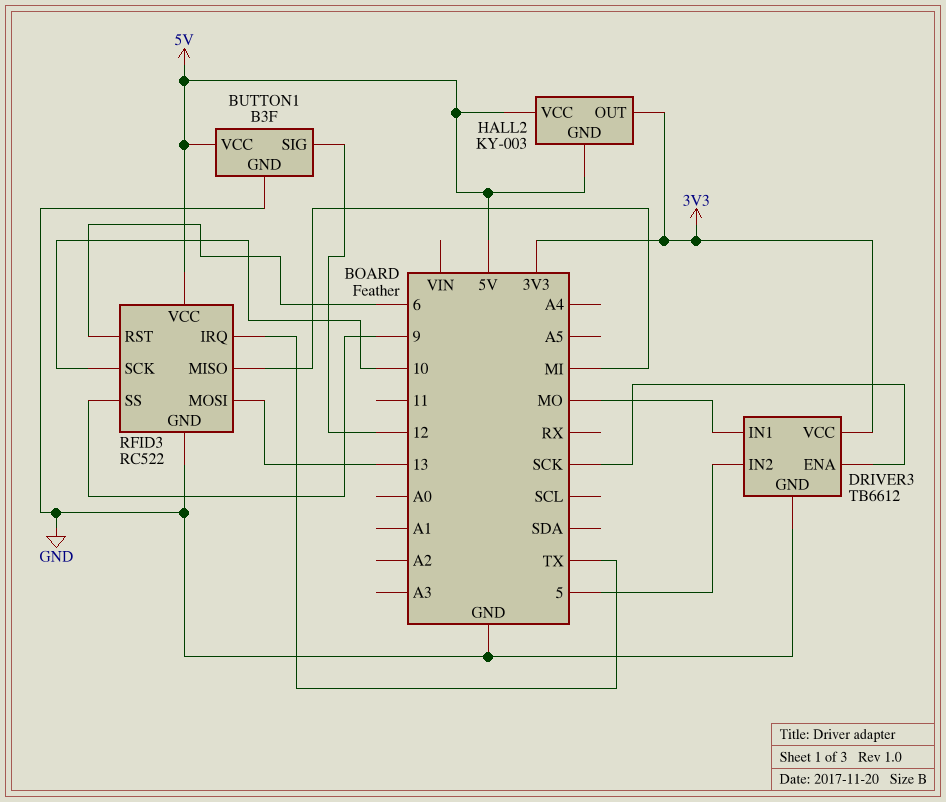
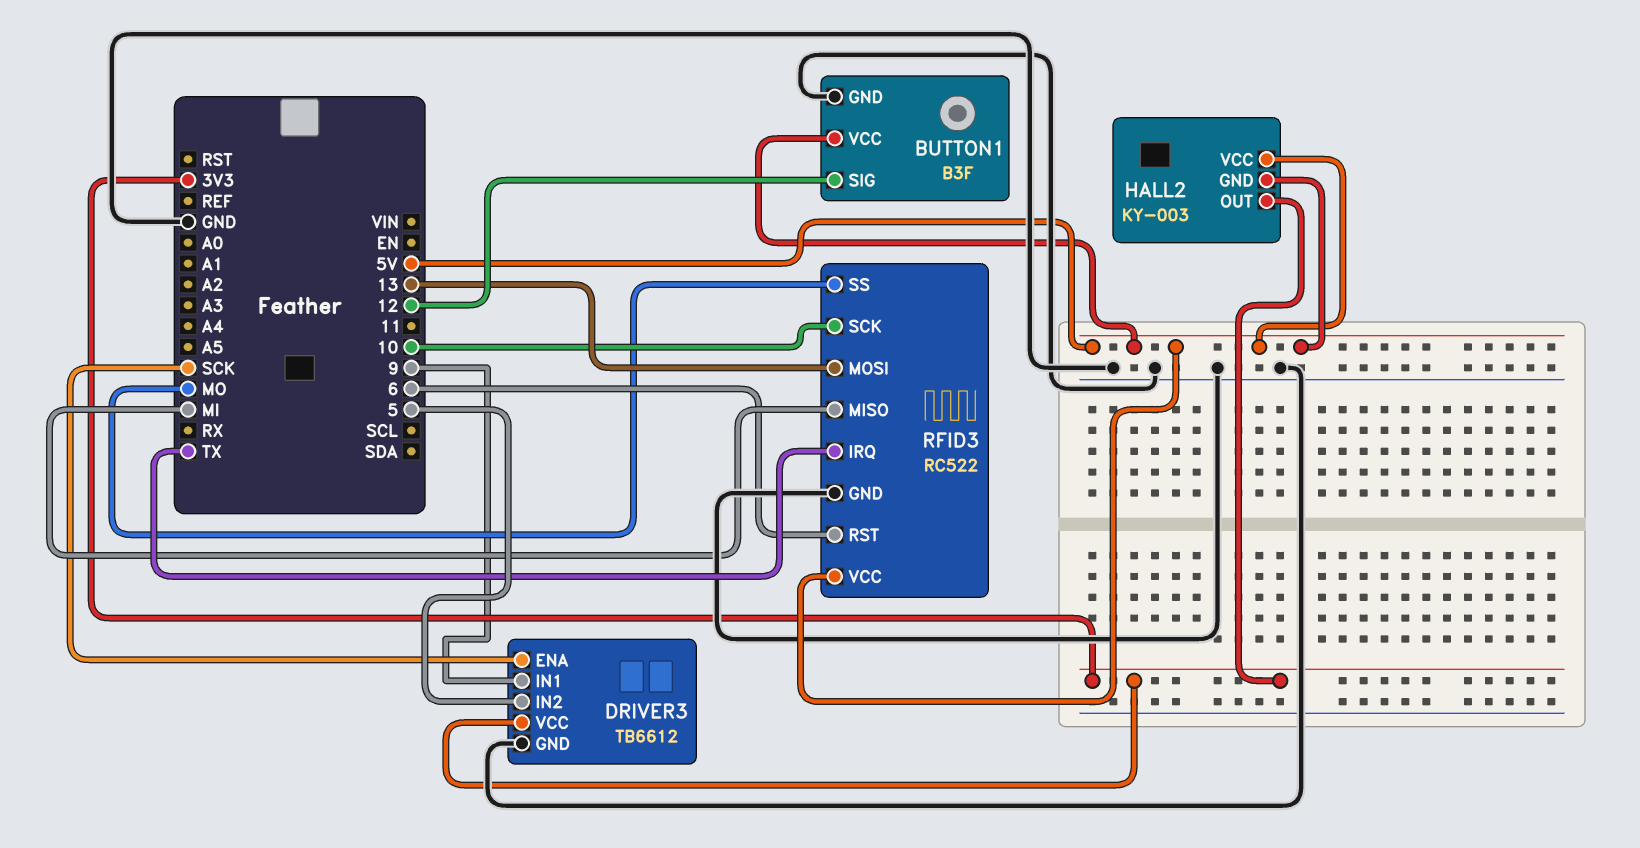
DRIVER3 pin IN1: MO -> 9
RFID3 pin SS: 9 -> MO

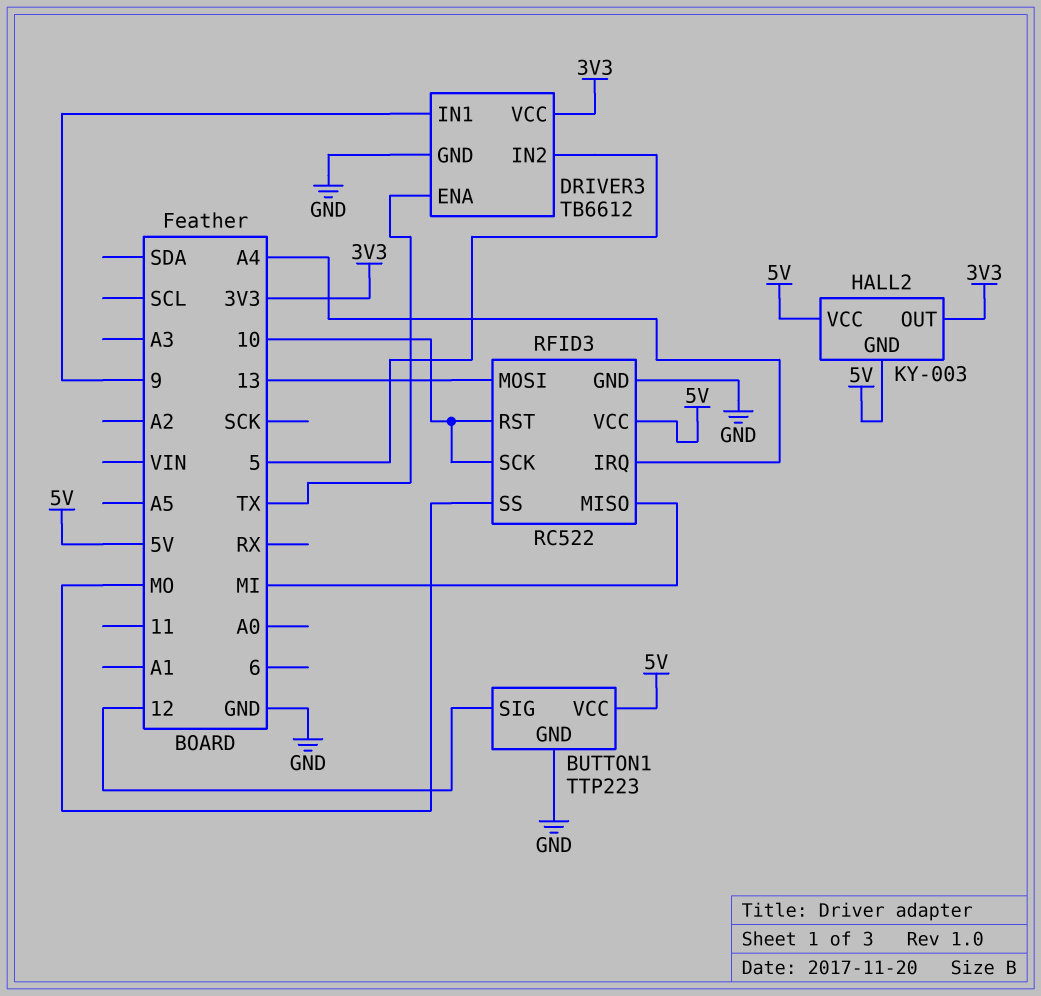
BUTTON1: B3F -> TTP223
DRIVER3 pin ENA: SCK -> TX
RFID3 pin IRQ: TX -> A4
RFID3 pin RST: 6 -> 10

